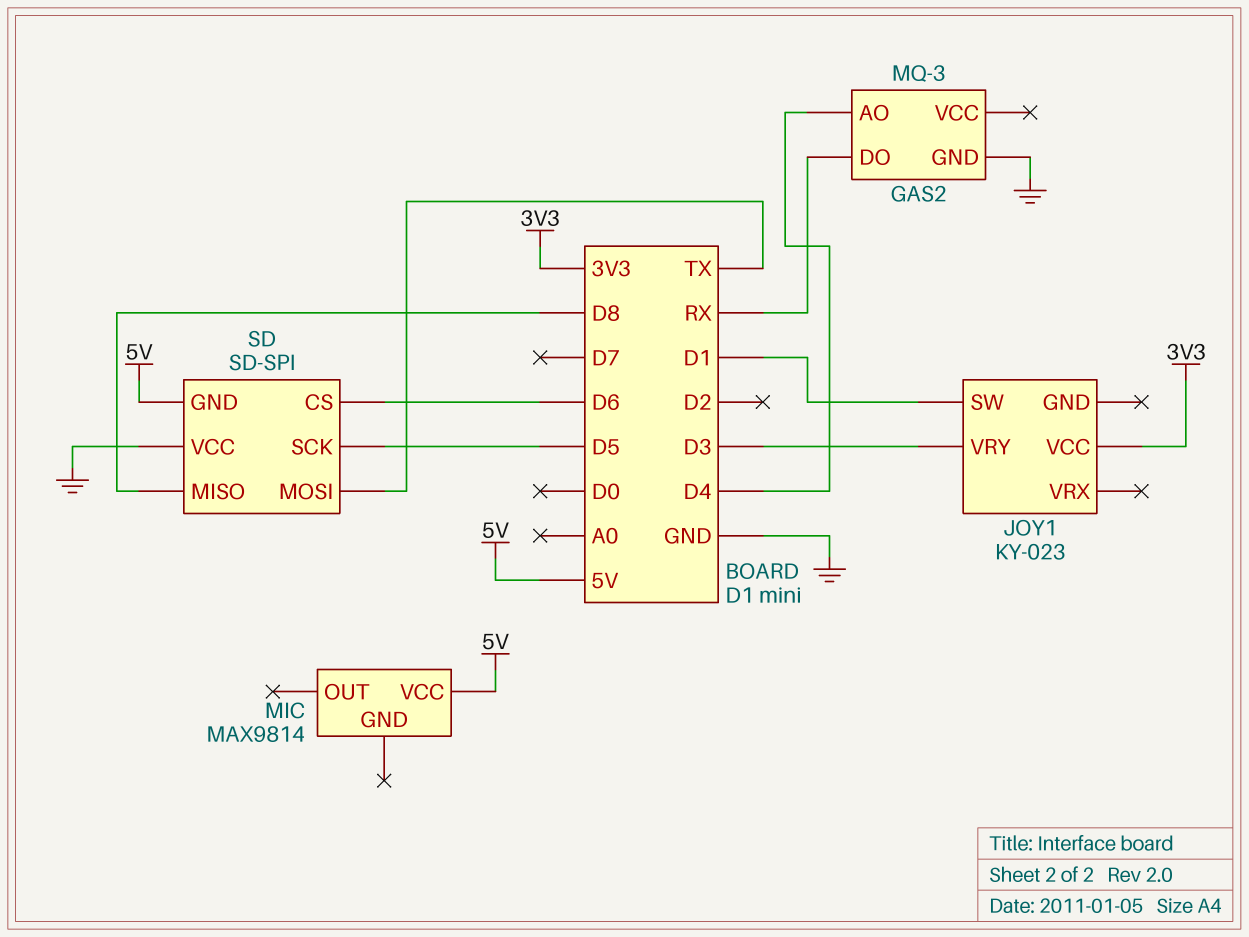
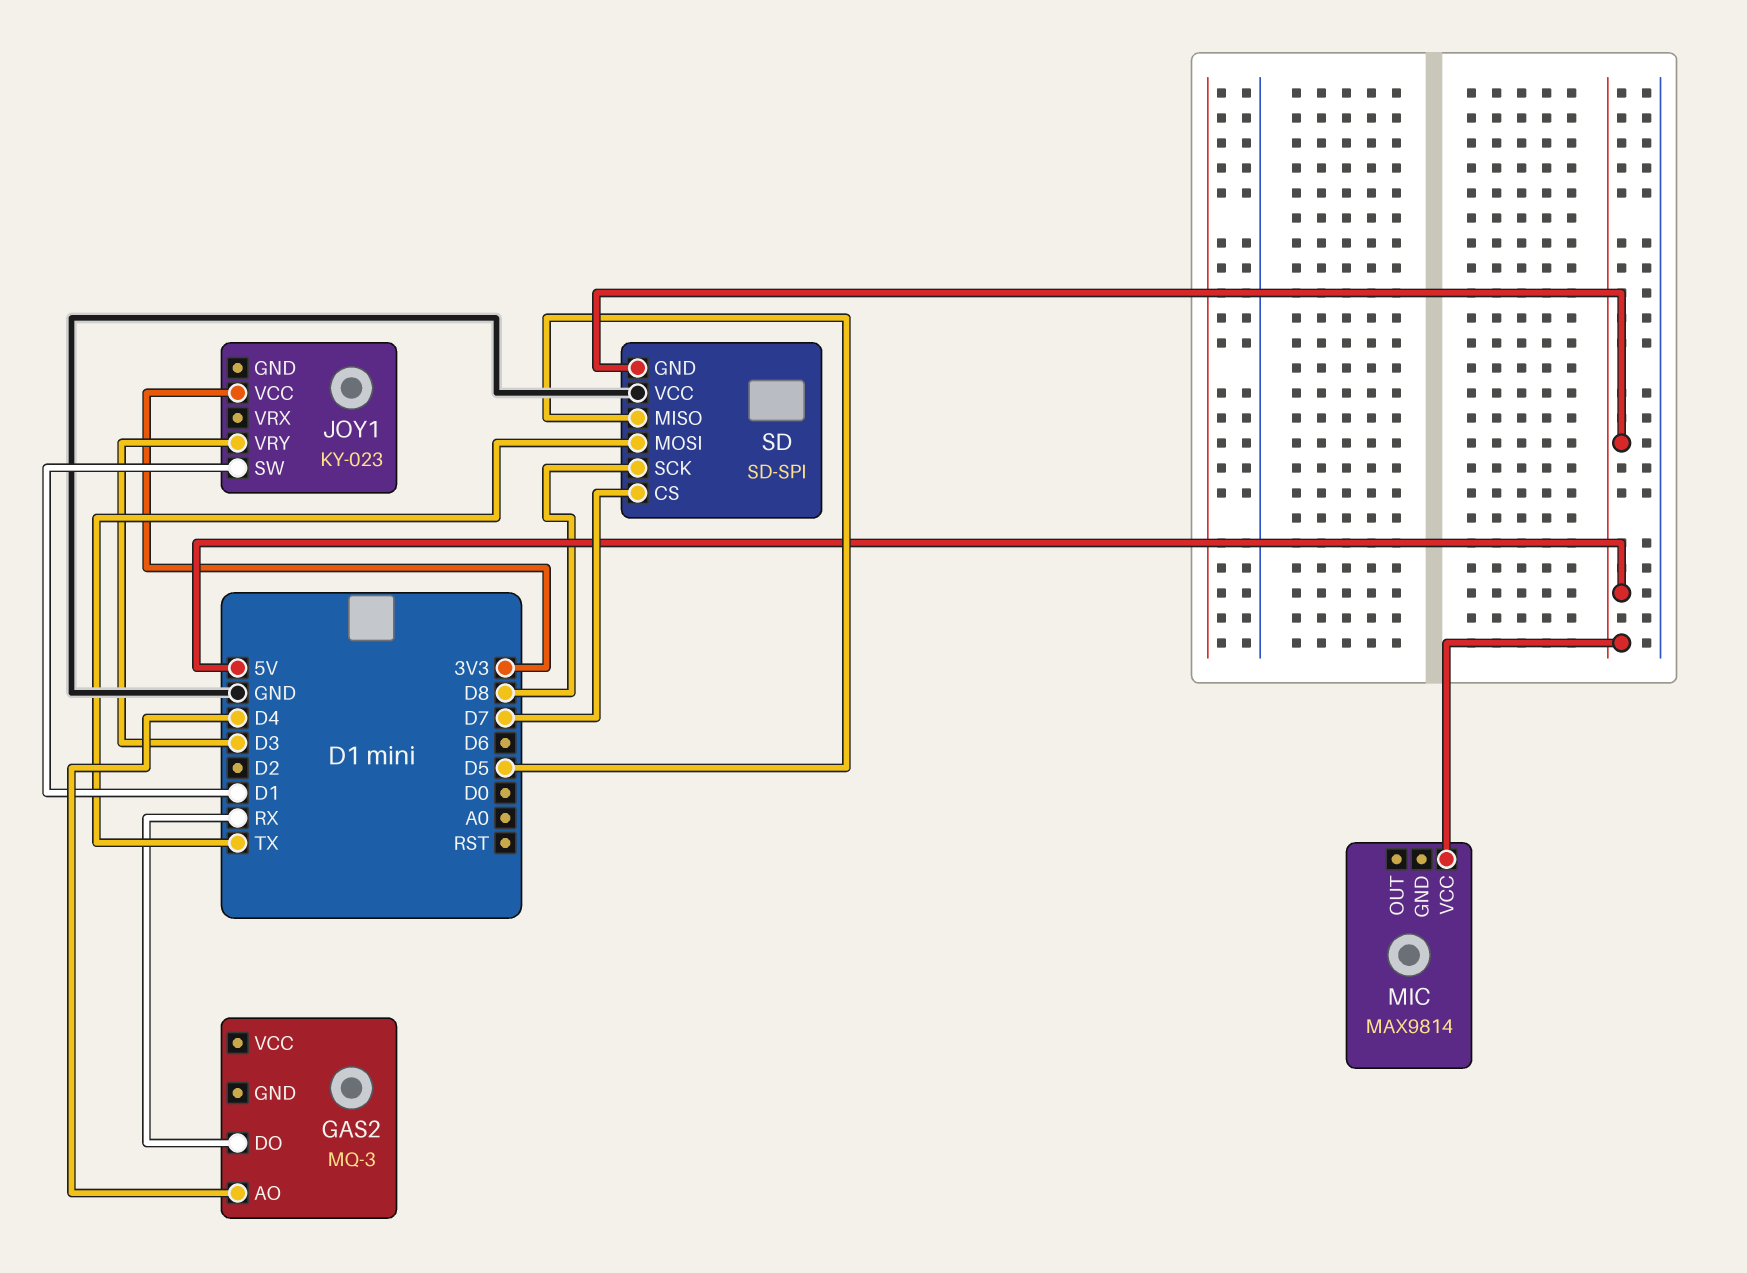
GAS2 pin GND: GND -> none
SD pin CS: D6 -> D7
SD pin MISO: D8 -> D5
SD pin SCK: D5 -> D8

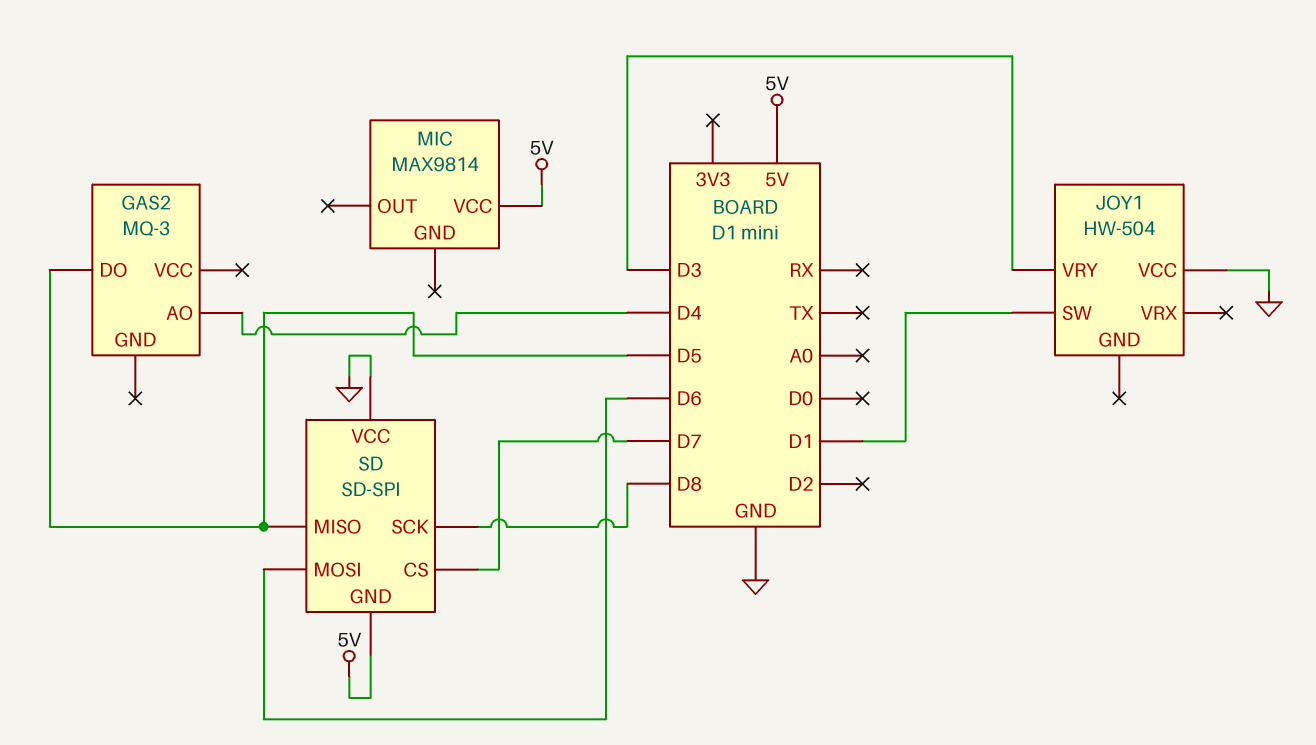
GAS2 pin DO: RX -> D5
JOY1: KY-023 -> HW-504
JOY1 pin VCC: 3V3 -> GND
SD pin MOSI: TX -> D6

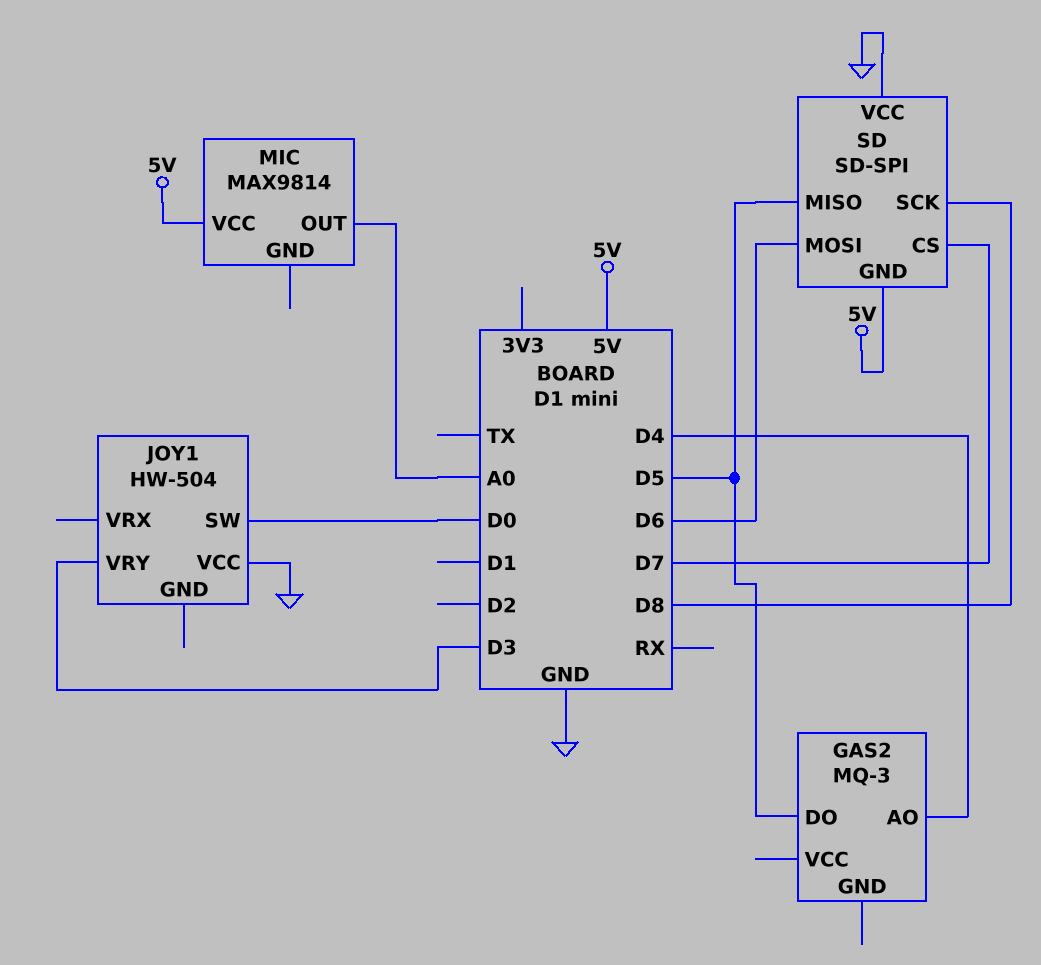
JOY1 pin SW: D1 -> D0
MIC pin OUT: none -> A0

